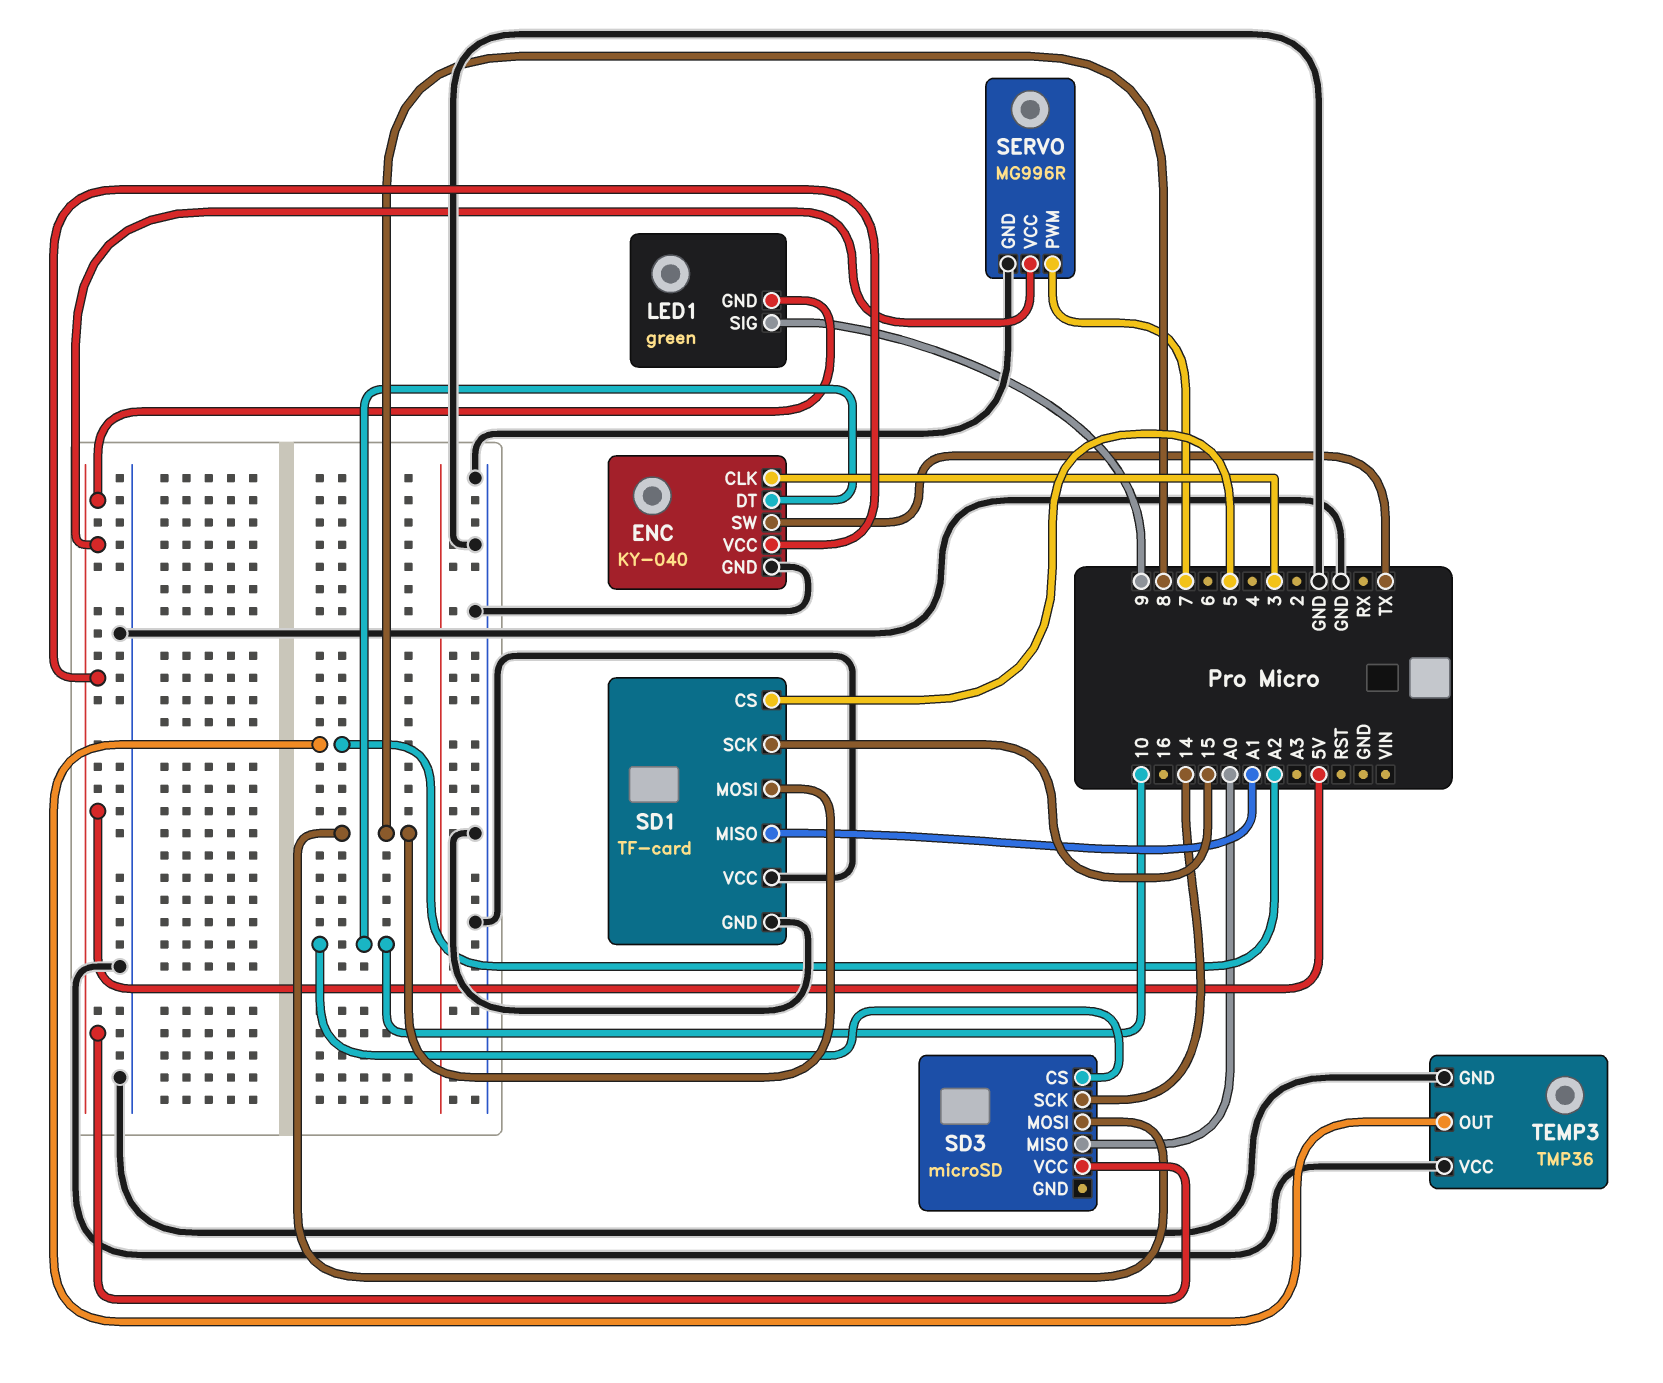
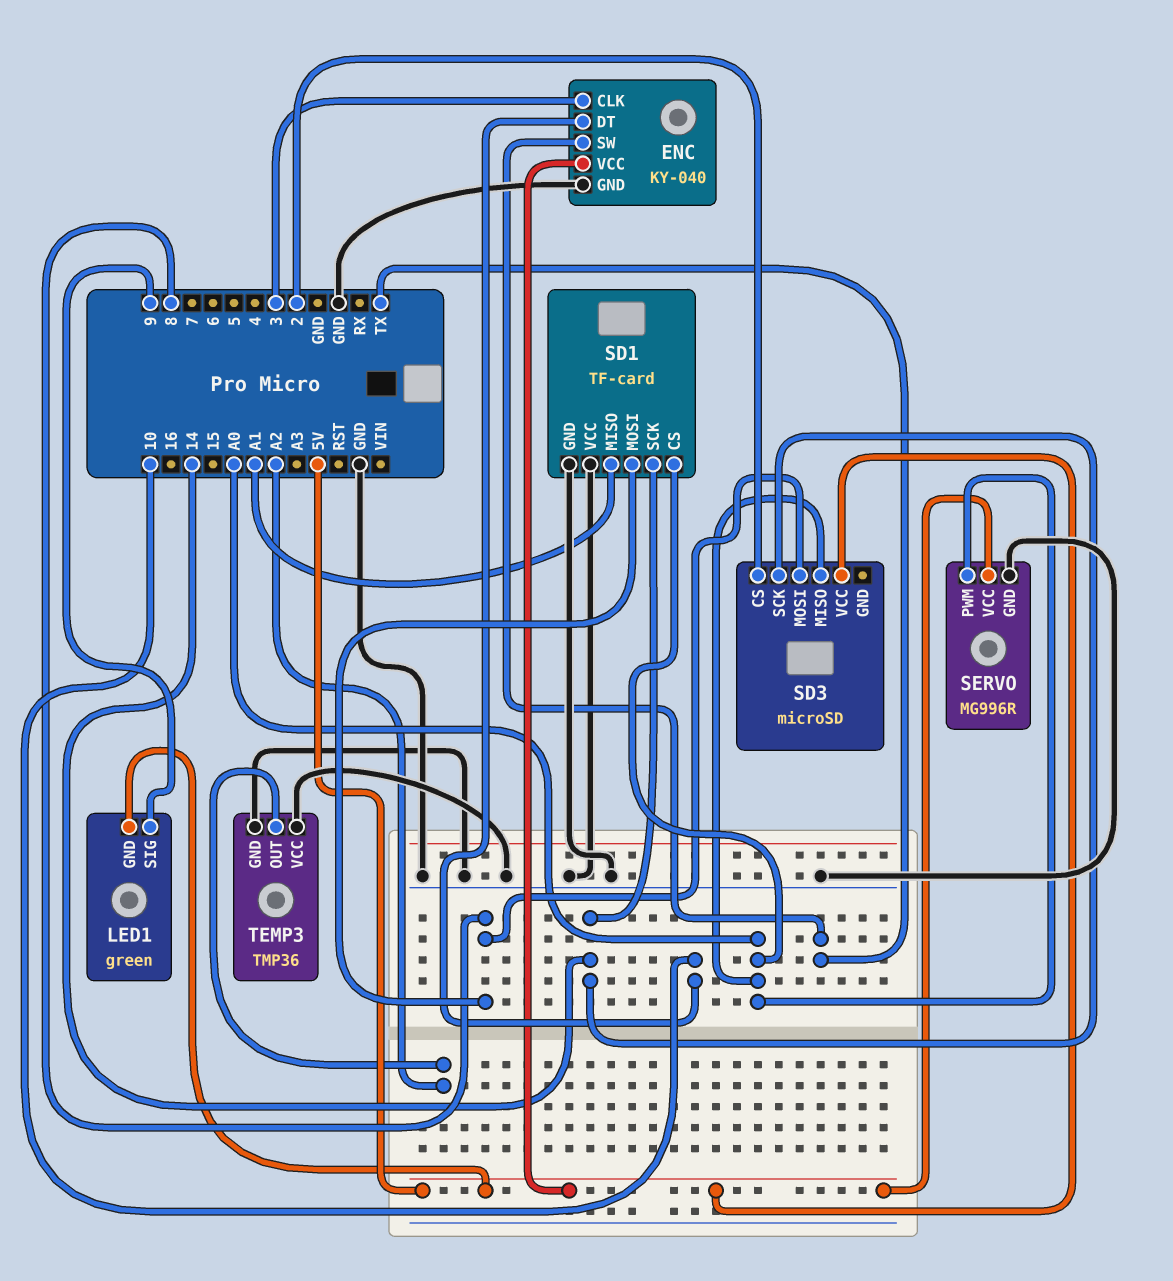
SD1 pin CS: 5 -> A0
SD1 pin SCK: 15 -> 14
SD3 pin CS: 10 -> 2
SERVO pin PWM: 7 -> A0

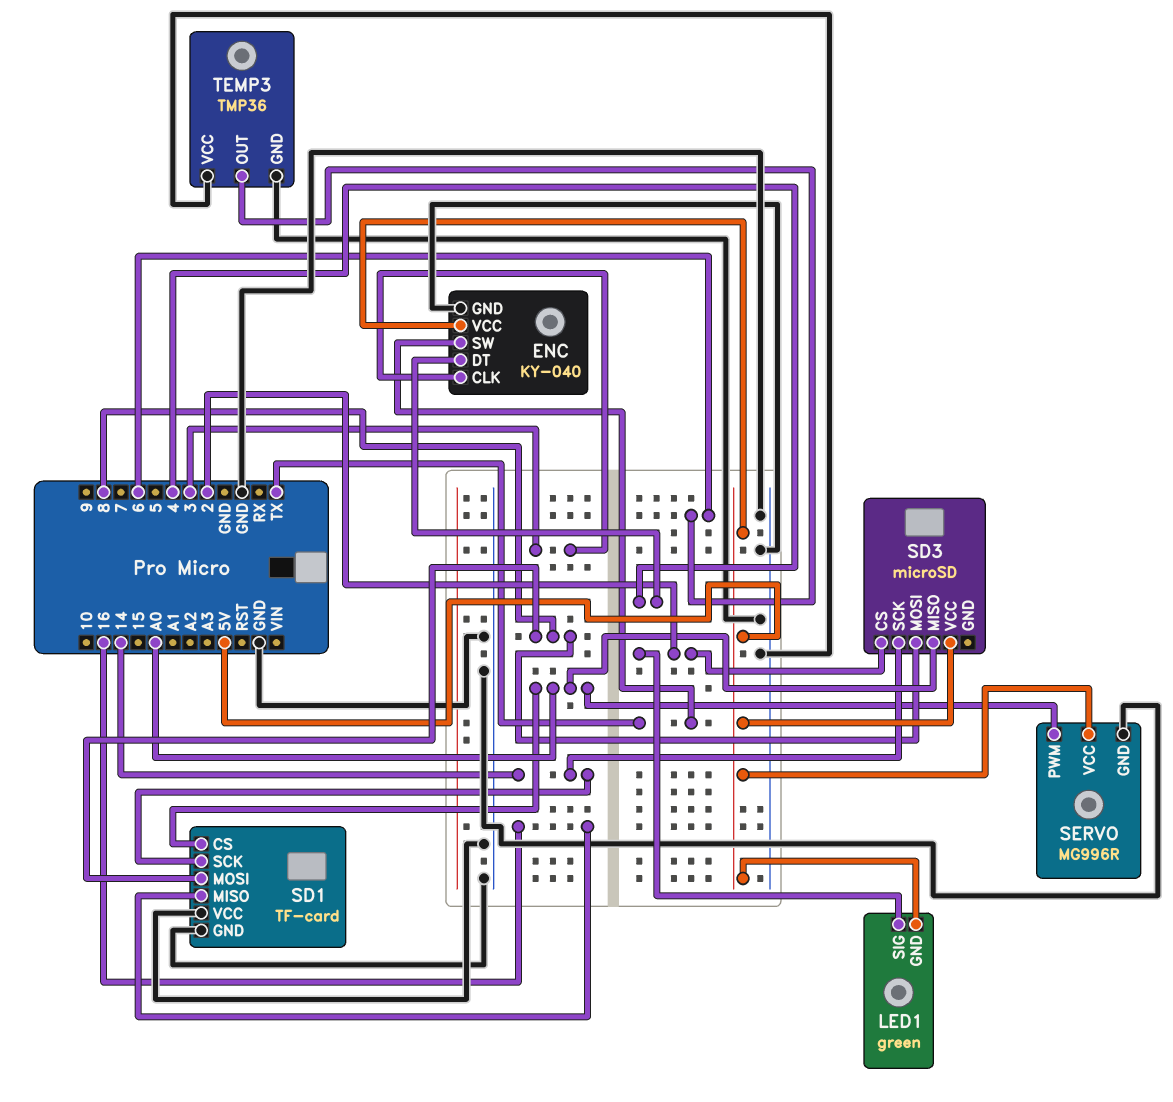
ENC pin DT: 10 -> 4
LED1 pin SIG: 9 -> 2
SD1 pin MISO: A1 -> 16
TEMP3 pin OUT: A2 -> 6

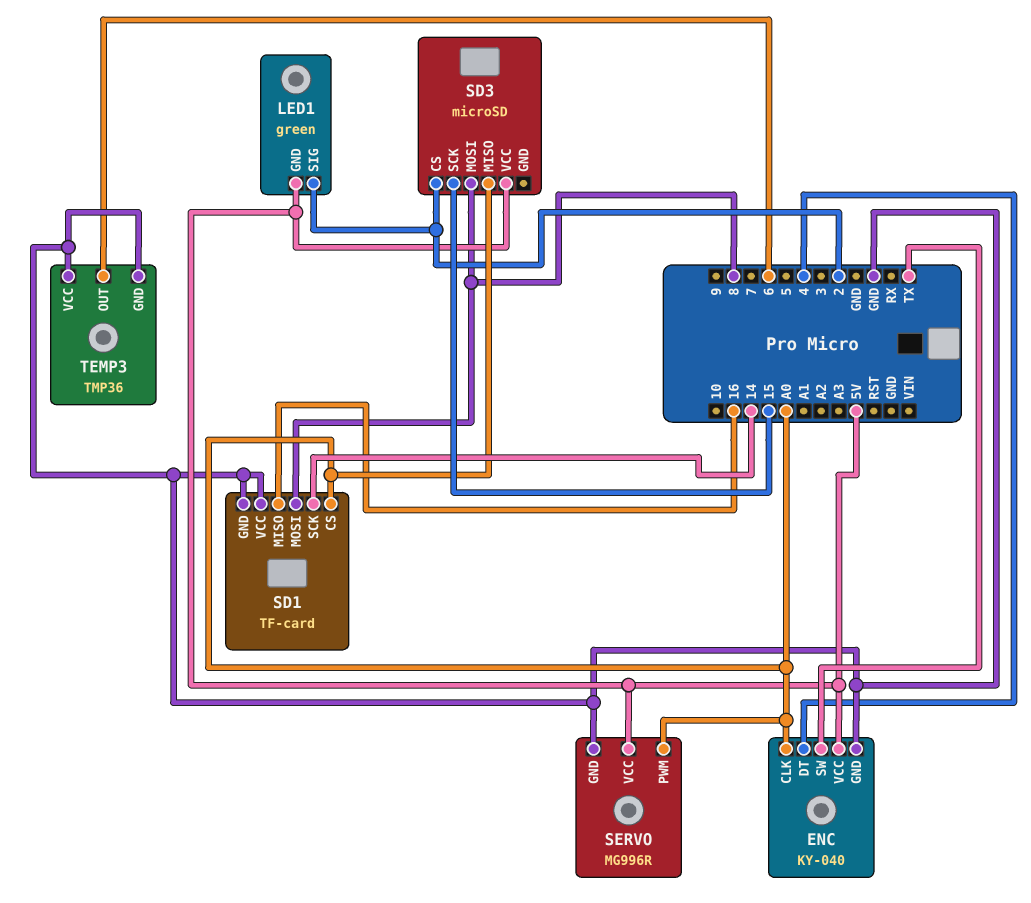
ENC pin CLK: 3 -> A0
SD3 pin SCK: 14 -> 15

